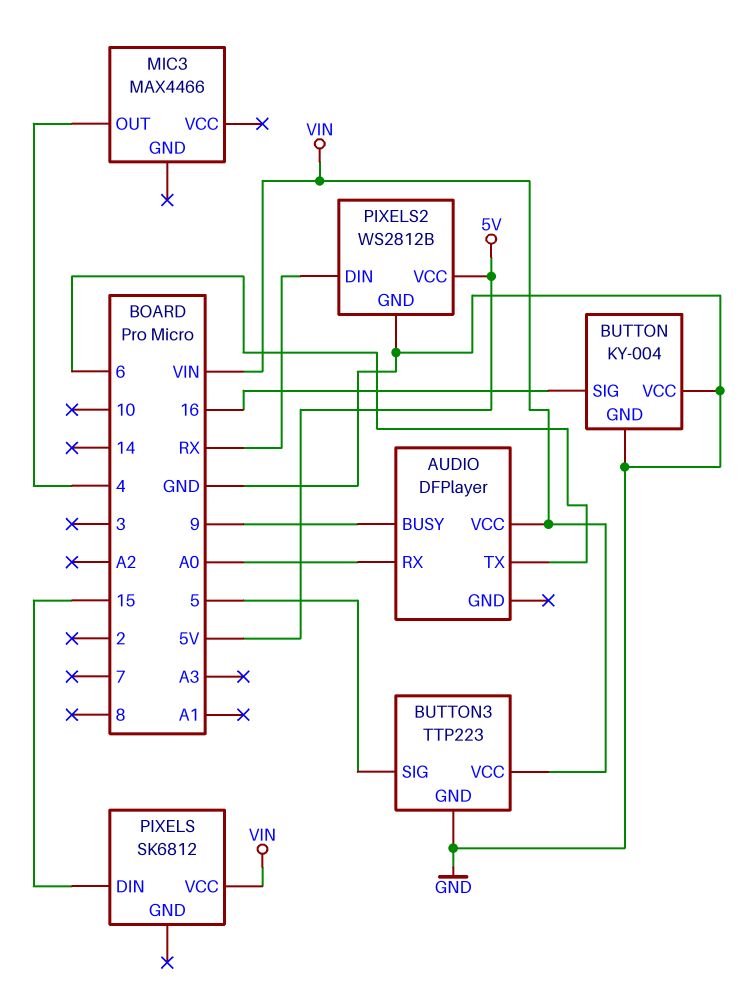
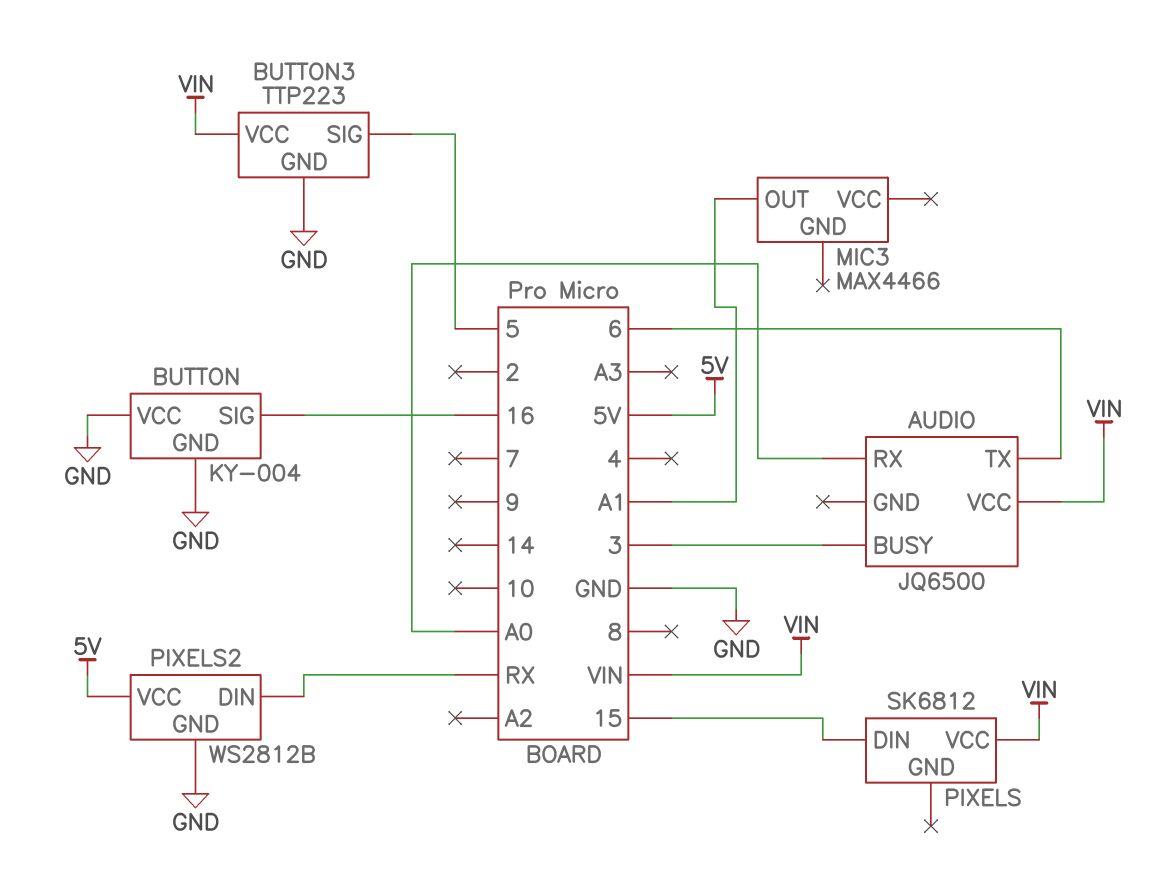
AUDIO: DFPlayer -> JQ6500
AUDIO pin BUSY: 9 -> 3
MIC3 pin OUT: 4 -> A1

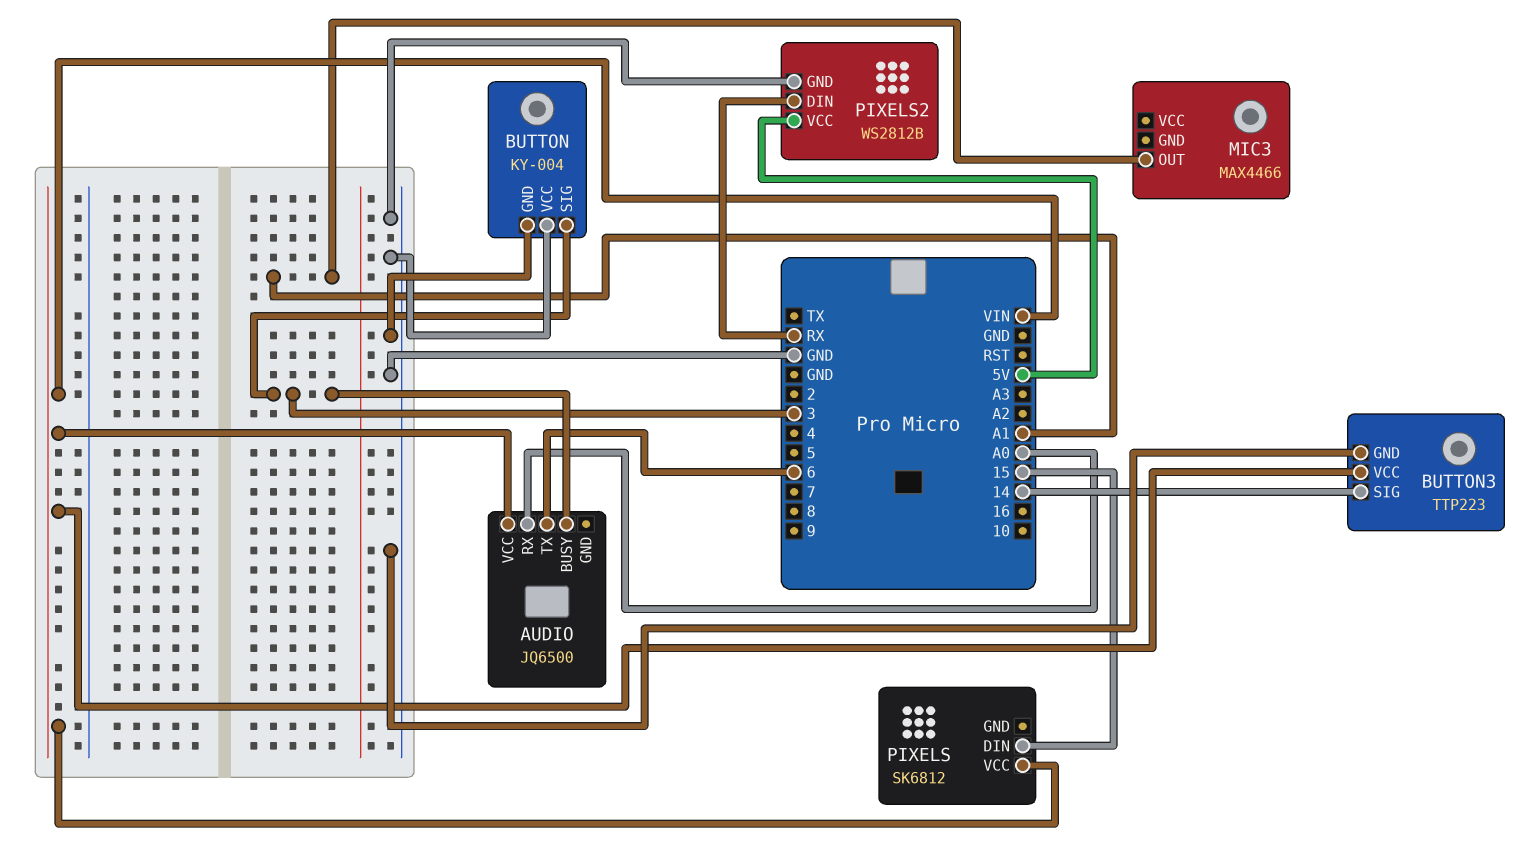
BUTTON pin SIG: 16 -> 3
BUTTON3 pin SIG: 5 -> 14

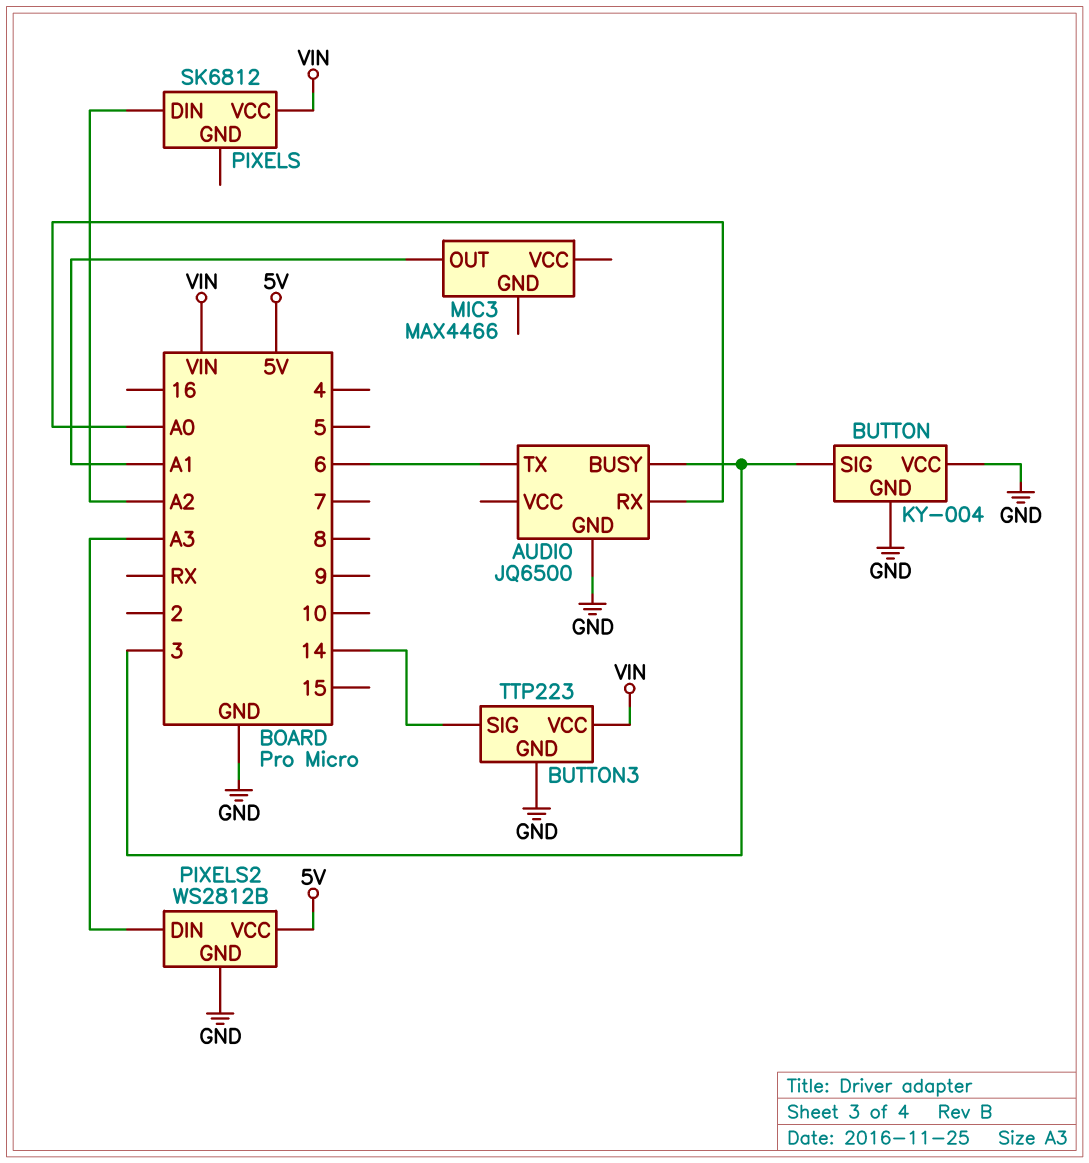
AUDIO pin GND: none -> GND
AUDIO pin VCC: VIN -> none
PIXELS pin DIN: 15 -> A2
PIXELS2 pin DIN: RX -> A3

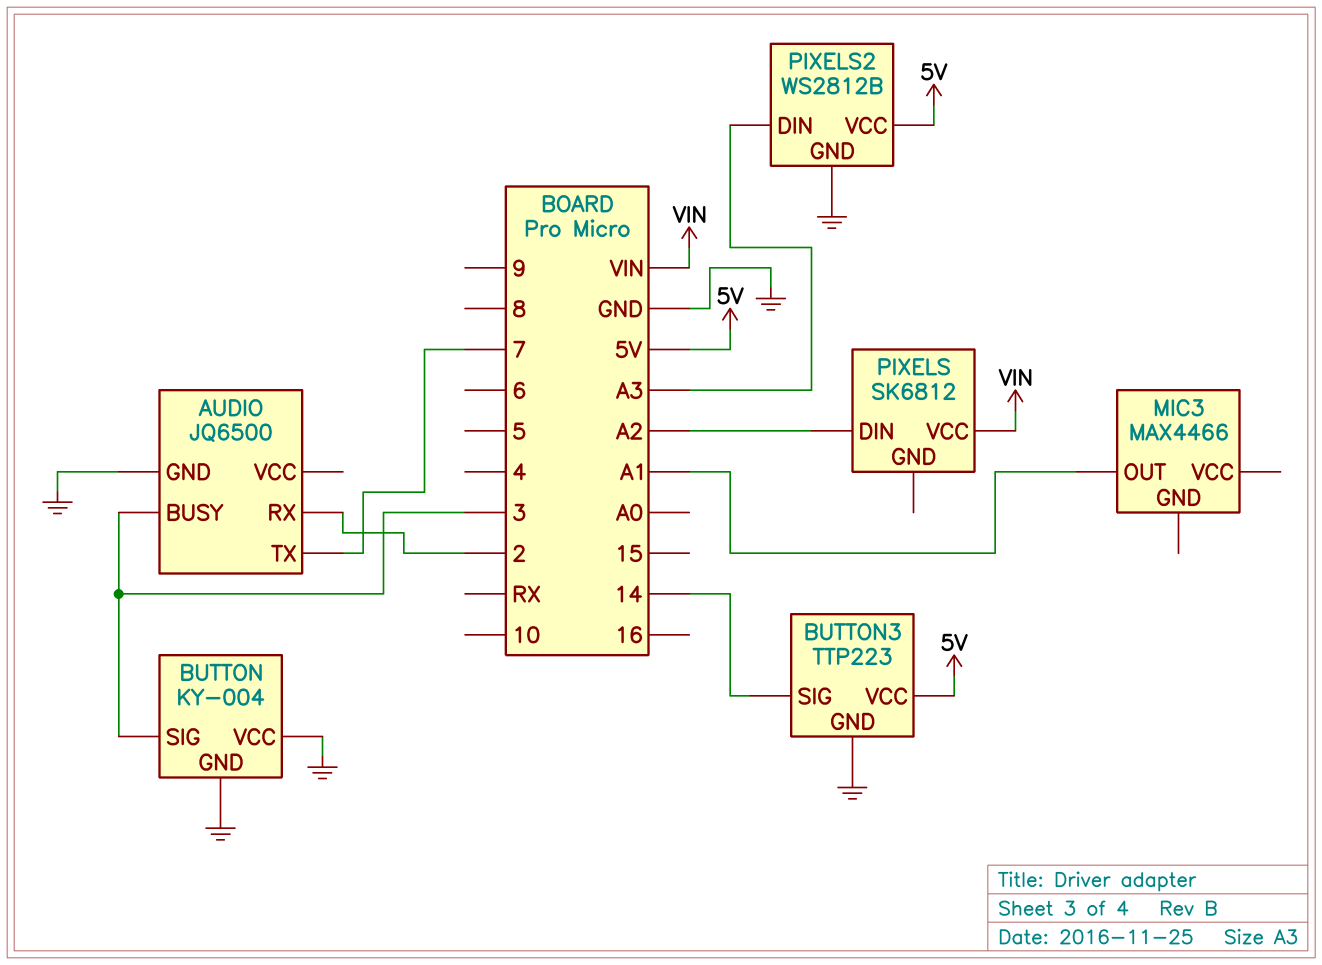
AUDIO pin RX: A0 -> 2
AUDIO pin TX: 6 -> 7
BUTTON3 pin VCC: VIN -> 5V

